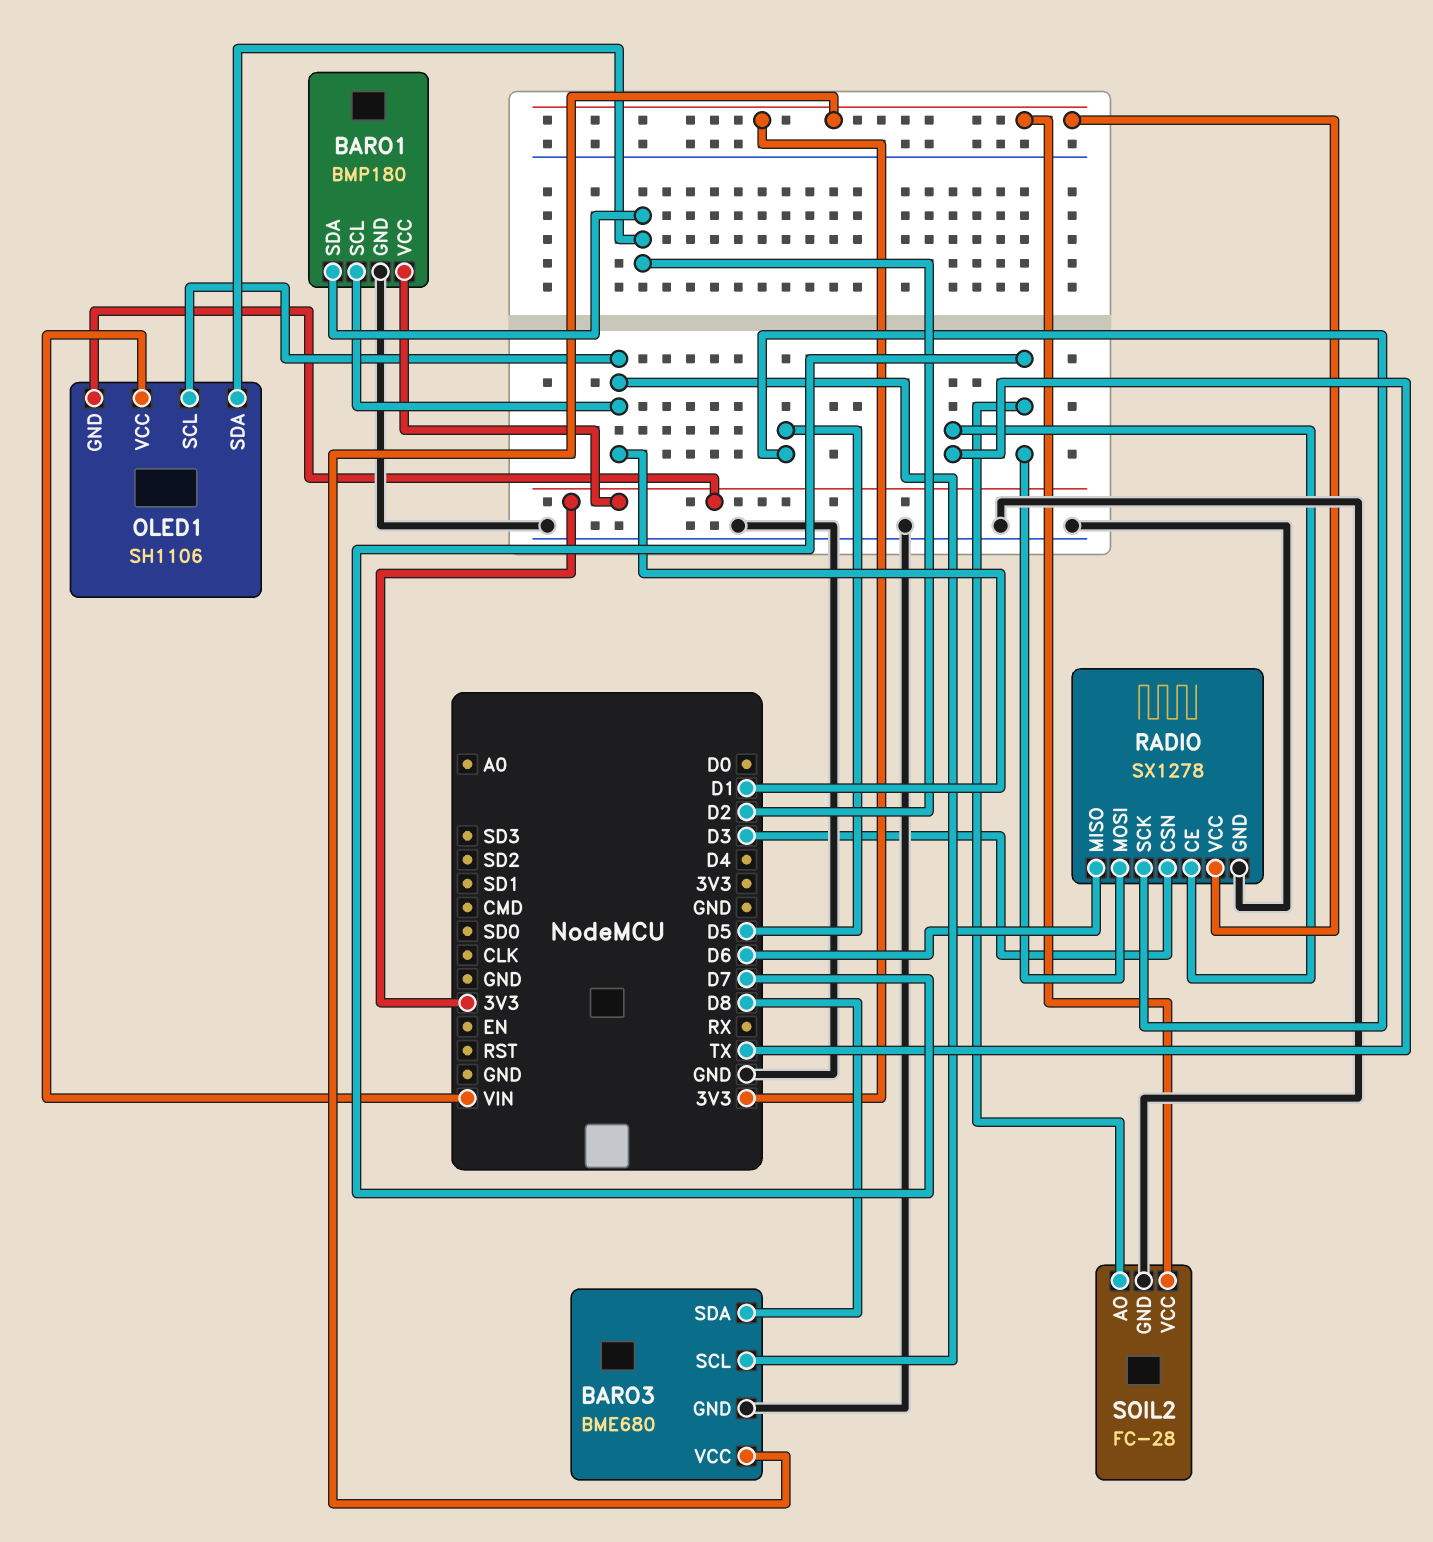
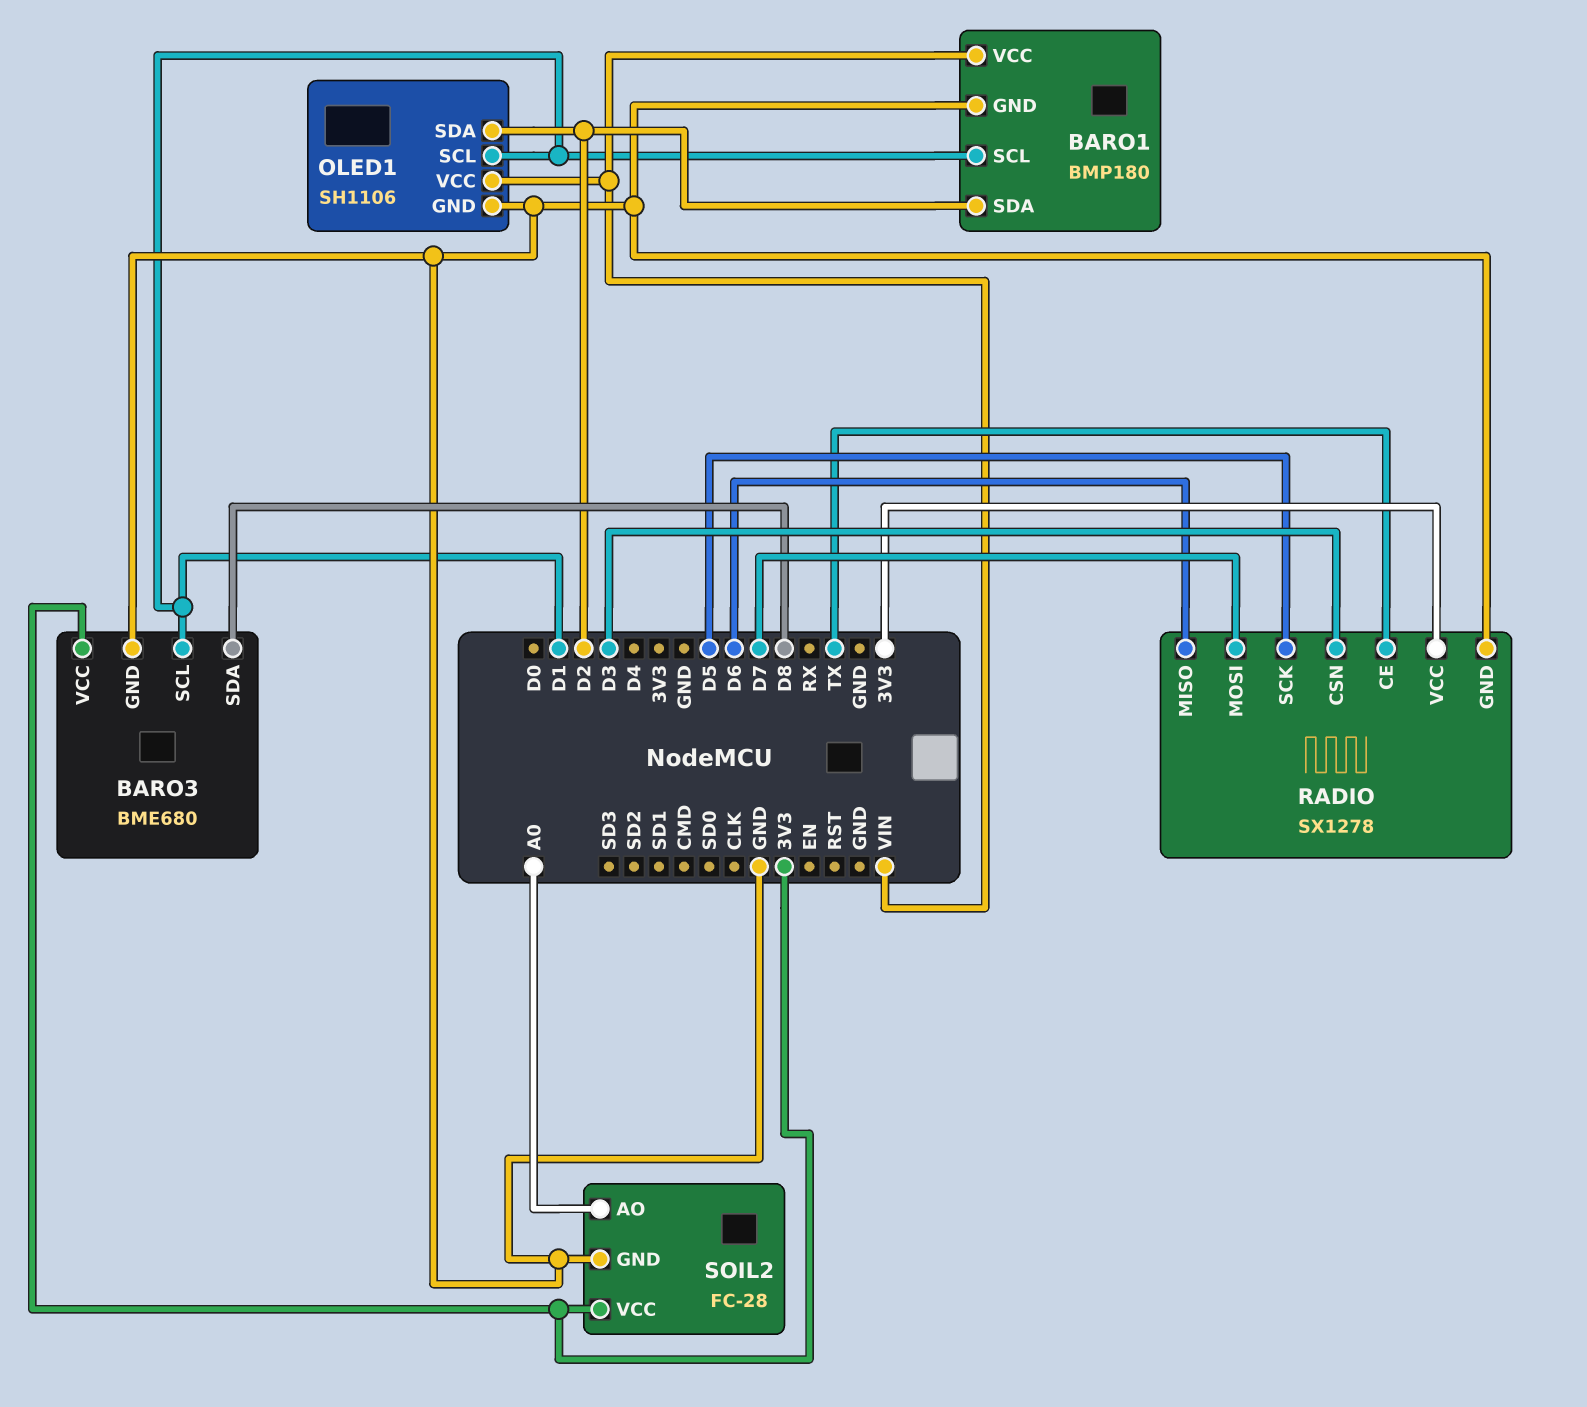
BARO1 pin VCC: 3V3 -> VIN
OLED1 pin GND: 3V3 -> GND
SOIL2 pin AO: D7 -> A0

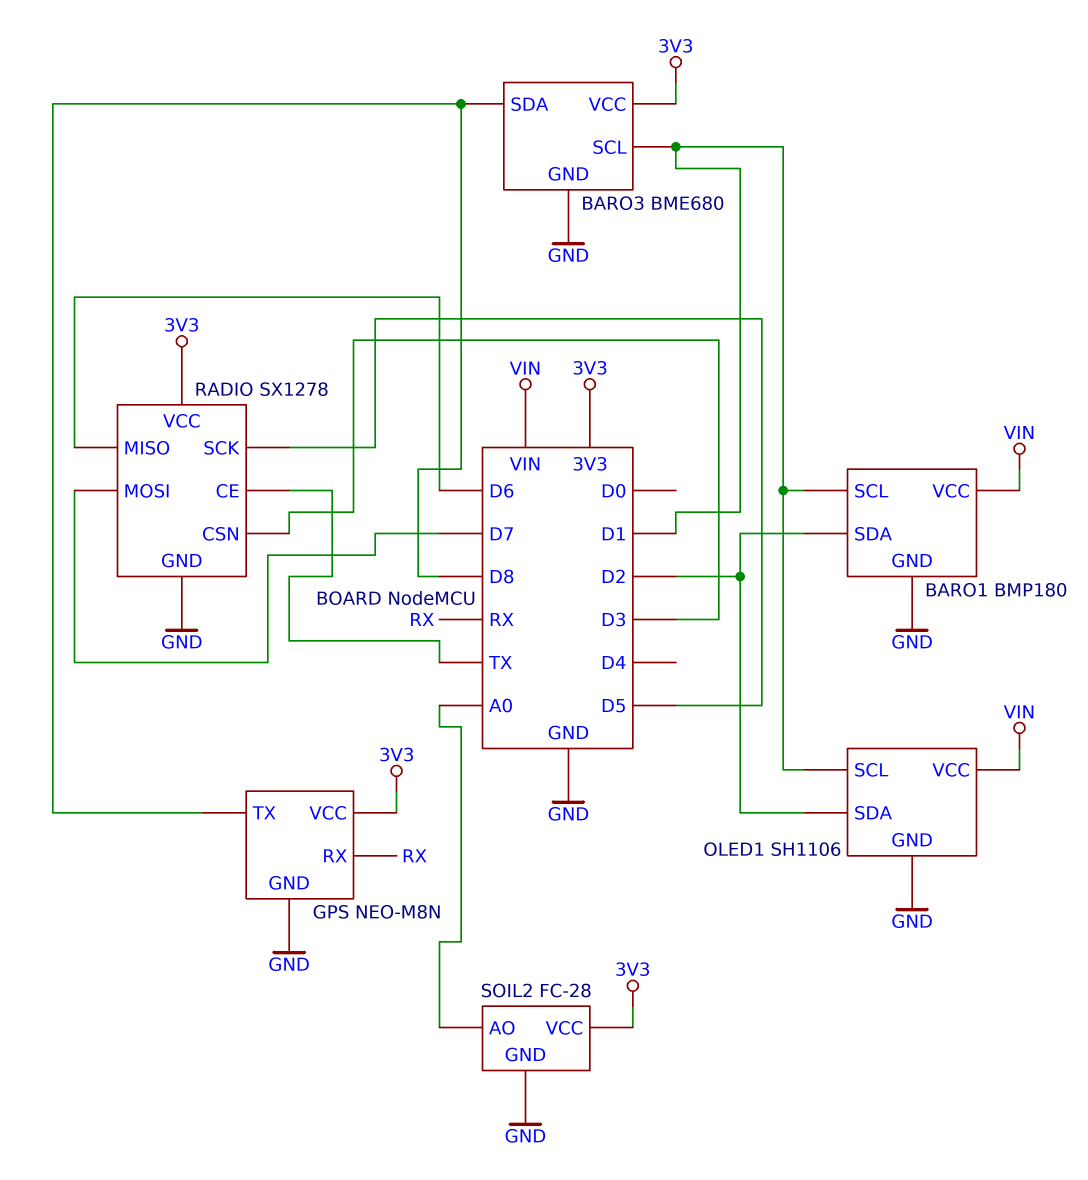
GPS: none -> NEO-M8N
GPS pin GND: none -> GND
GPS pin RX: none -> RX
GPS pin TX: none -> D8
GPS pin VCC: none -> 3V3

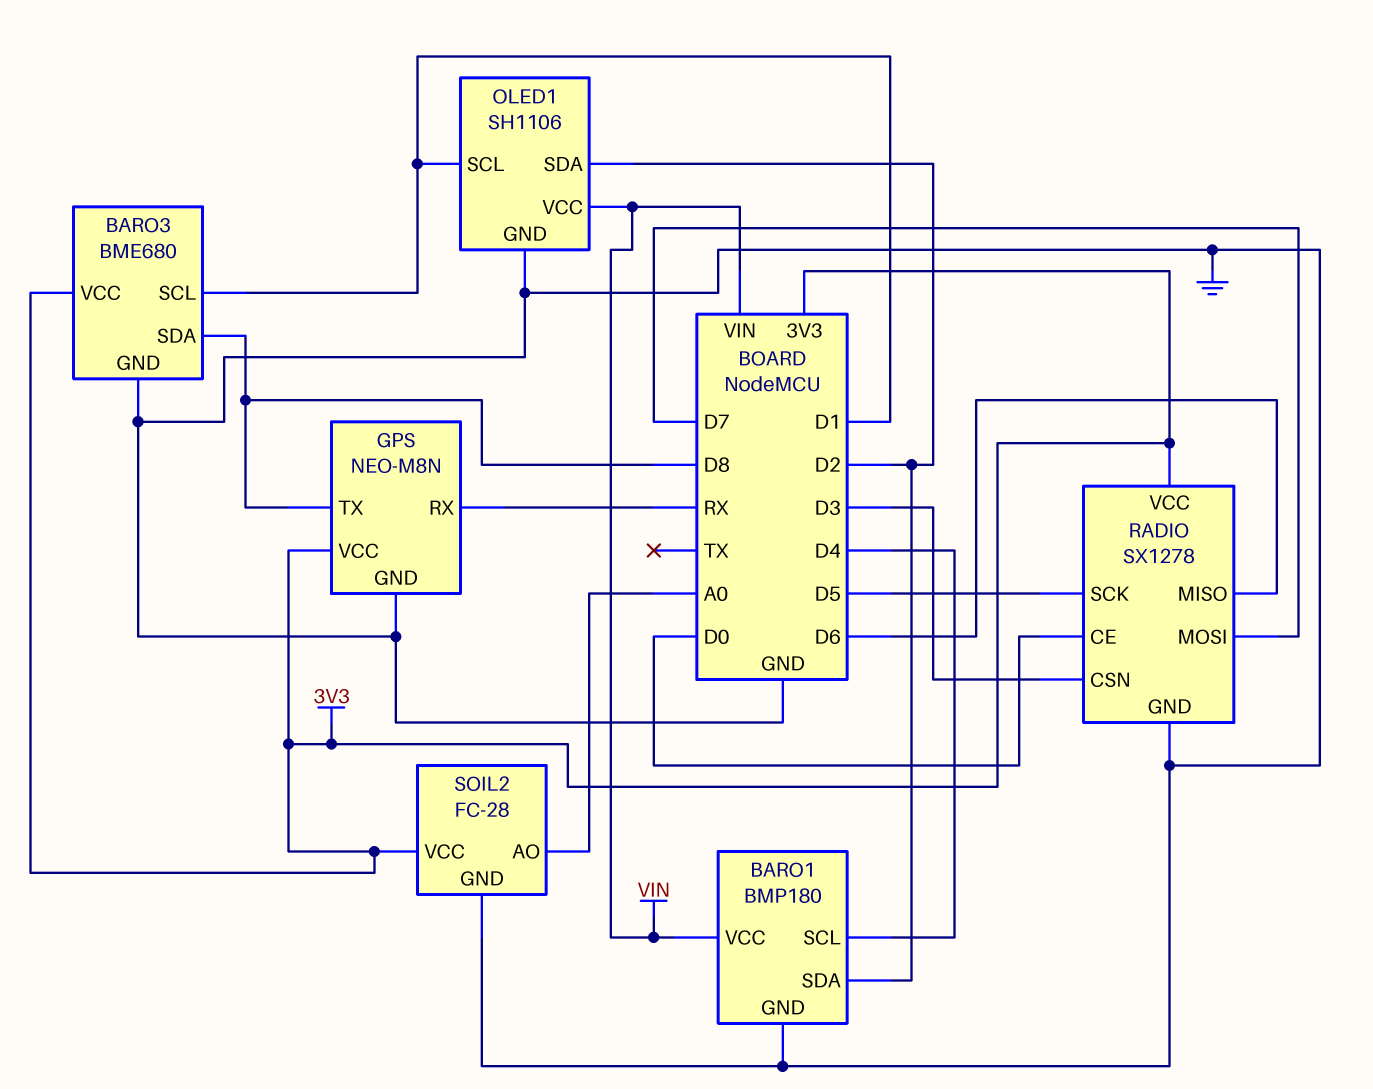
BARO1 pin SCL: D1 -> D4
RADIO pin CE: TX -> D0

